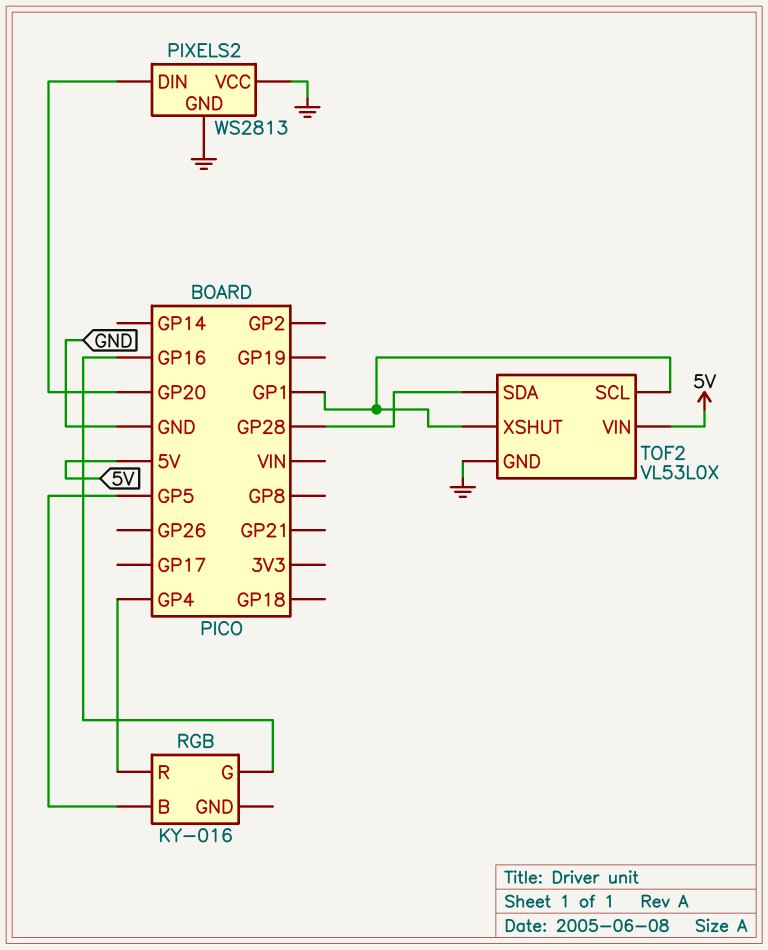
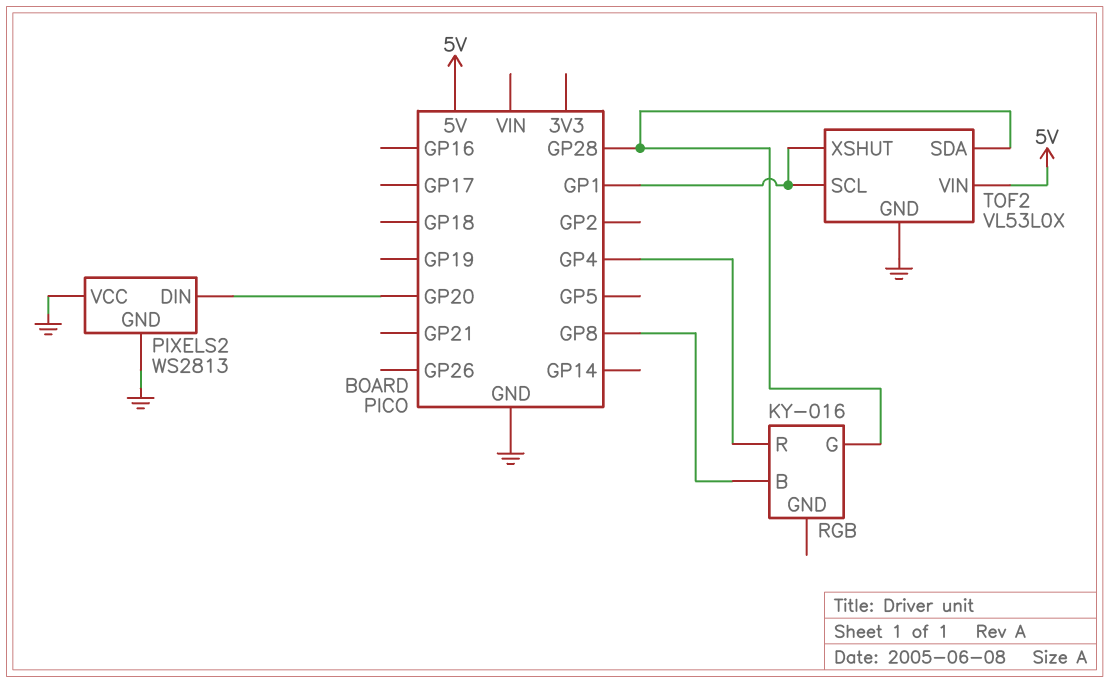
RGB pin B: GP5 -> GP8
RGB pin G: GP16 -> GP28

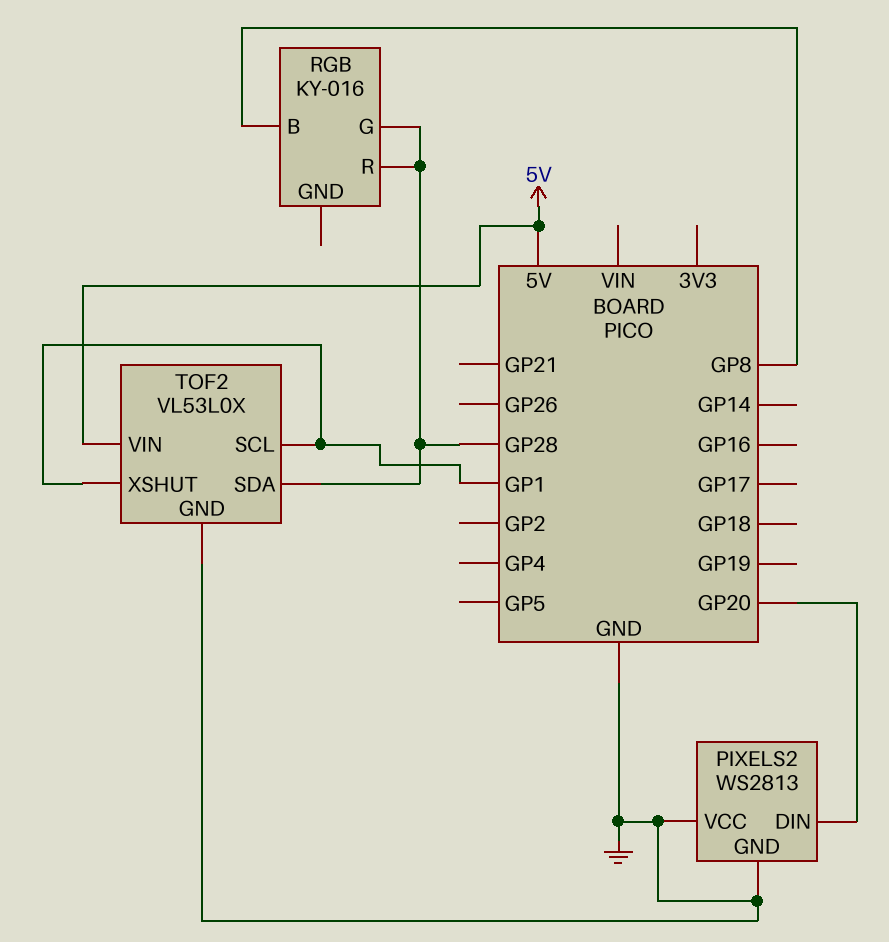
RGB pin R: GP4 -> GP28

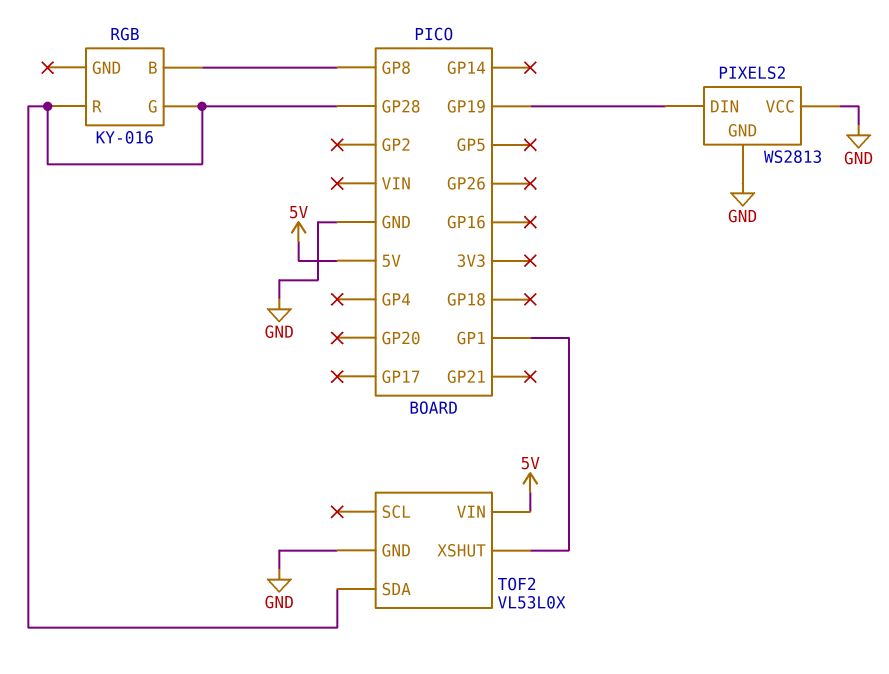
PIXELS2 pin DIN: GP20 -> GP19
TOF2 pin SCL: GP1 -> none

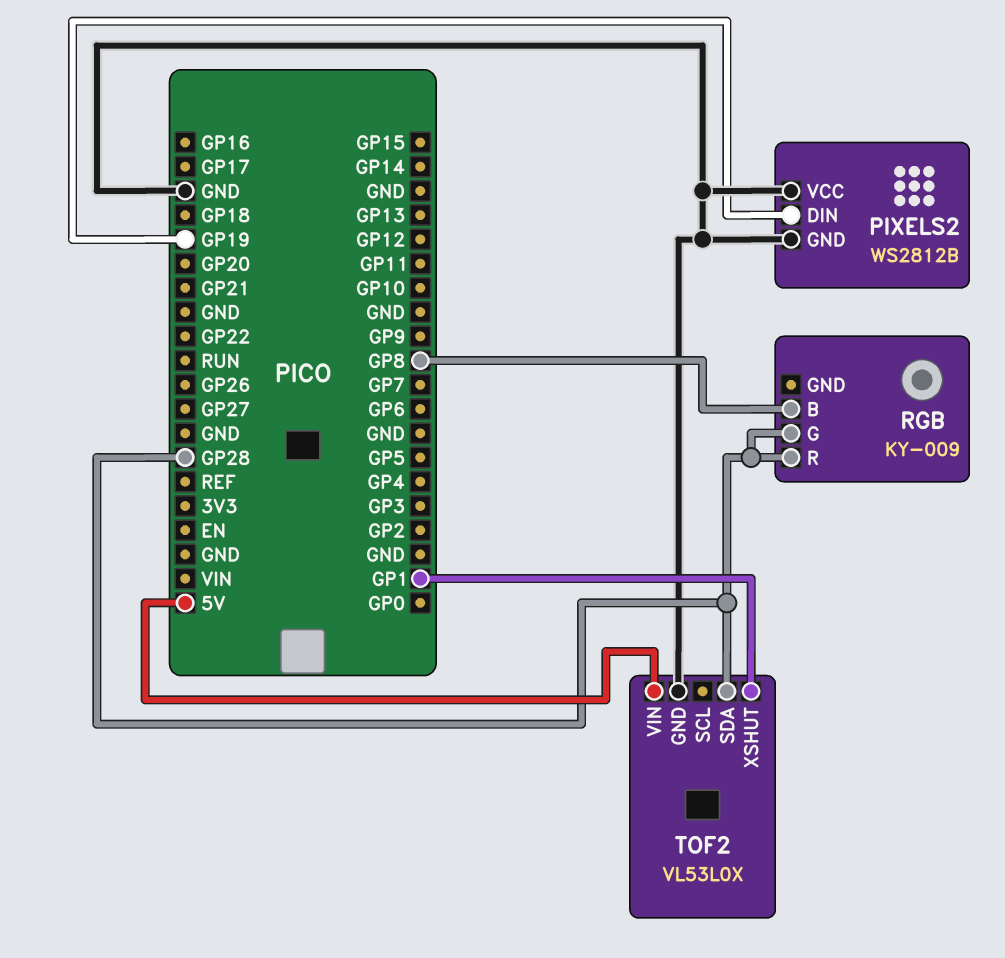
PIXELS2: WS2813 -> WS2812B
RGB: KY-016 -> KY-009

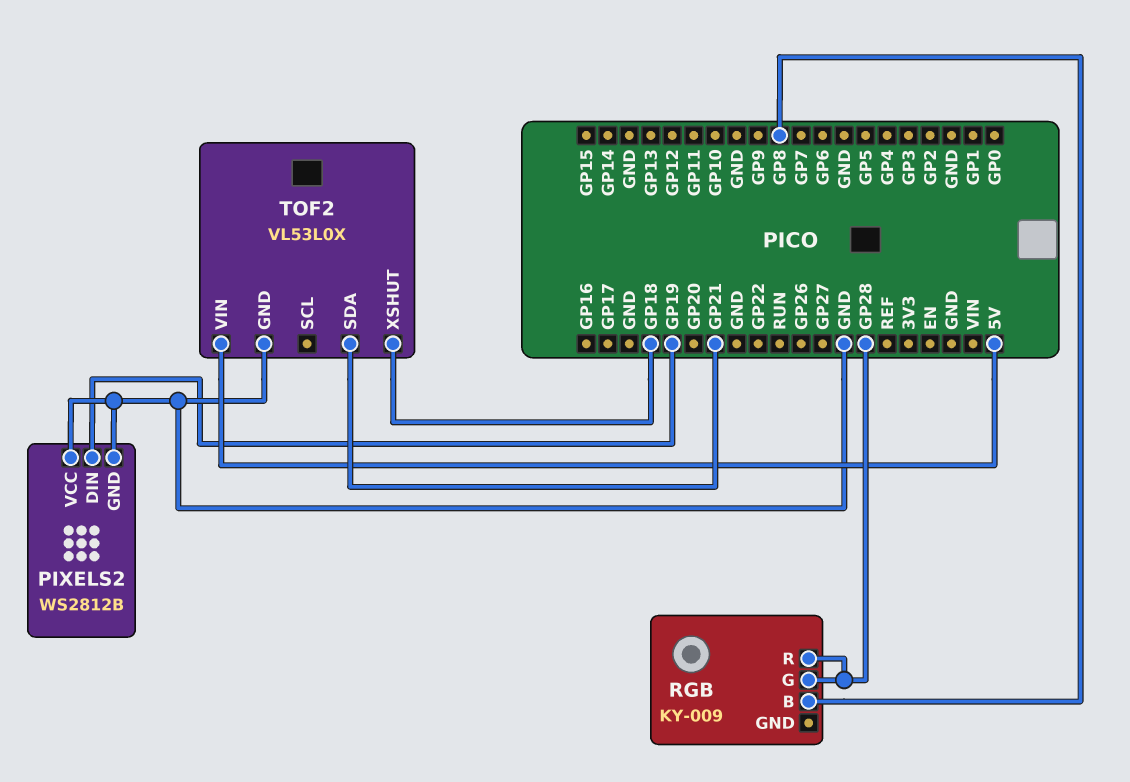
TOF2 pin SDA: GP28 -> GP21
TOF2 pin XSHUT: GP1 -> GP18

